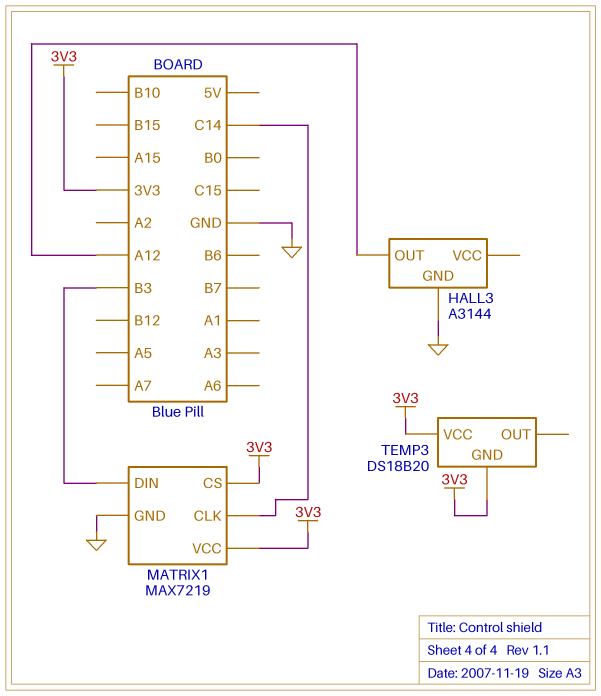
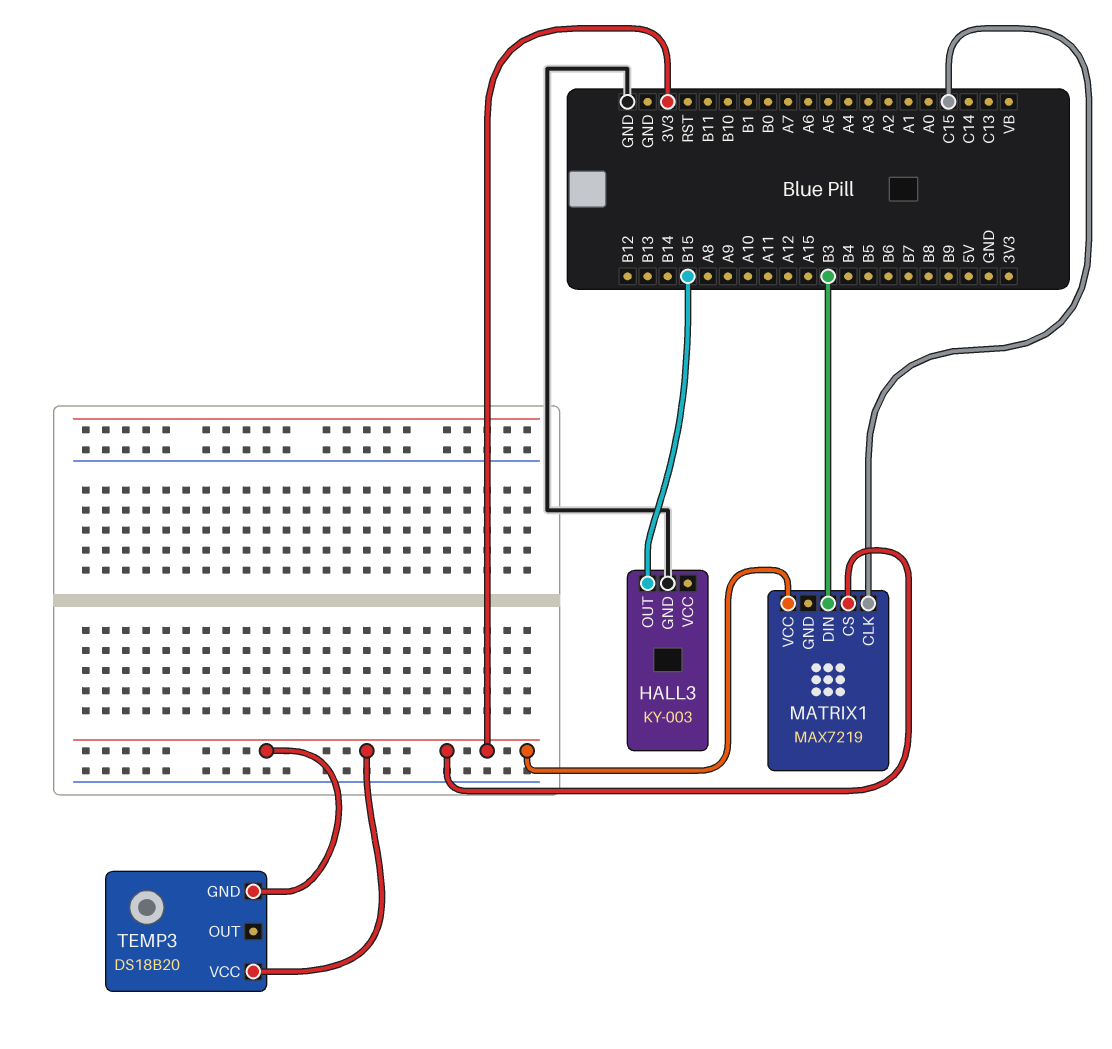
HALL3: A3144 -> KY-003
HALL3 pin OUT: A12 -> B15
MATRIX1 pin CLK: C14 -> C15
MATRIX1 pin GND: GND -> none

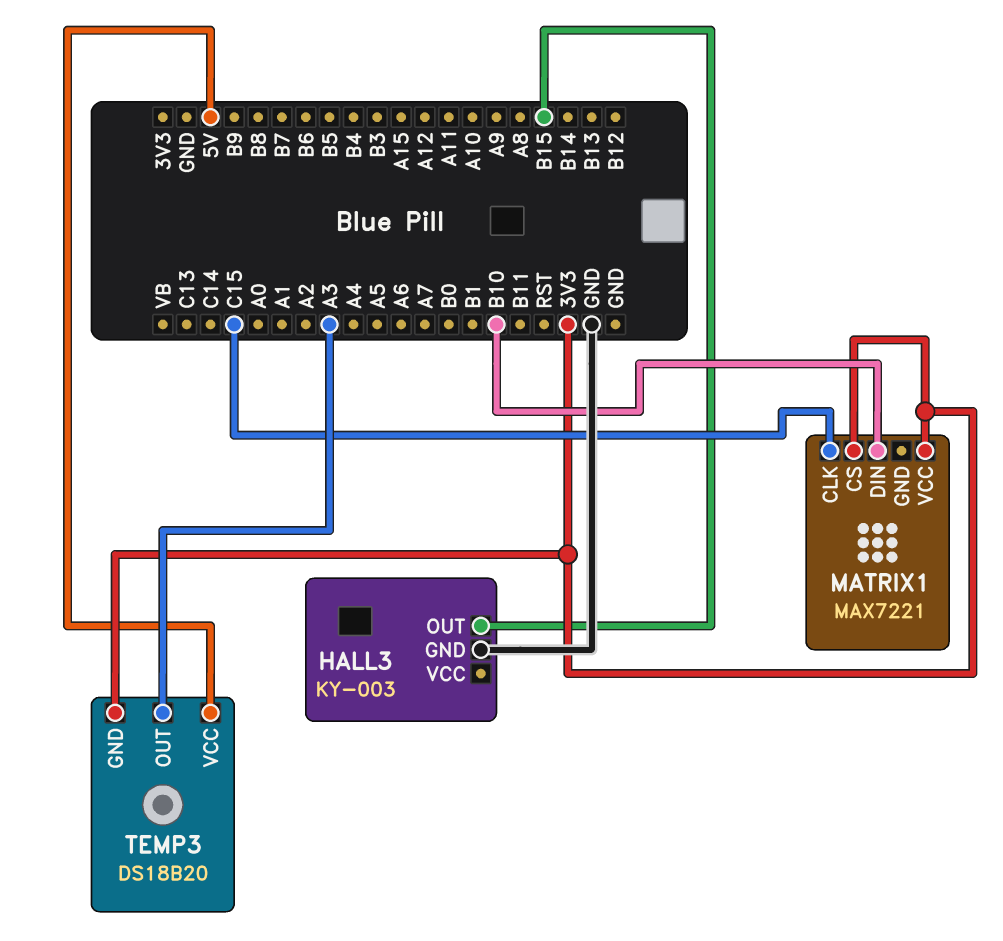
MATRIX1: MAX7219 -> MAX7221
MATRIX1 pin DIN: B3 -> B10
TEMP3 pin OUT: none -> A3
TEMP3 pin VCC: 3V3 -> 5V

